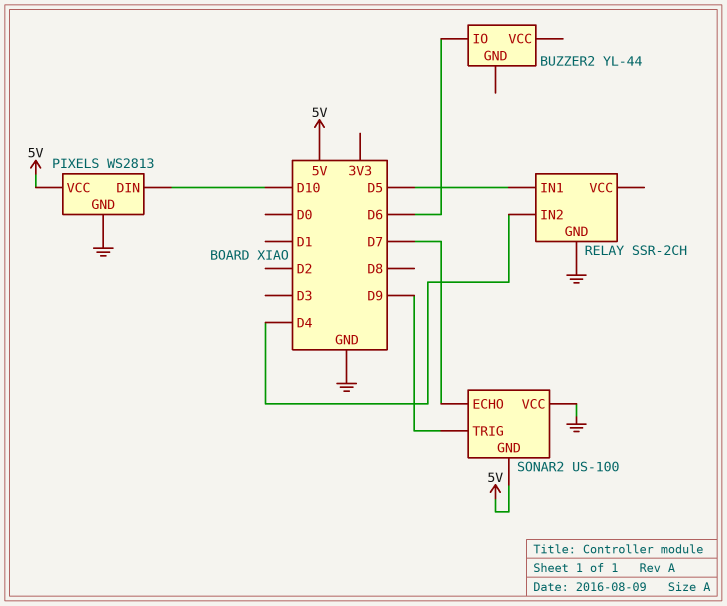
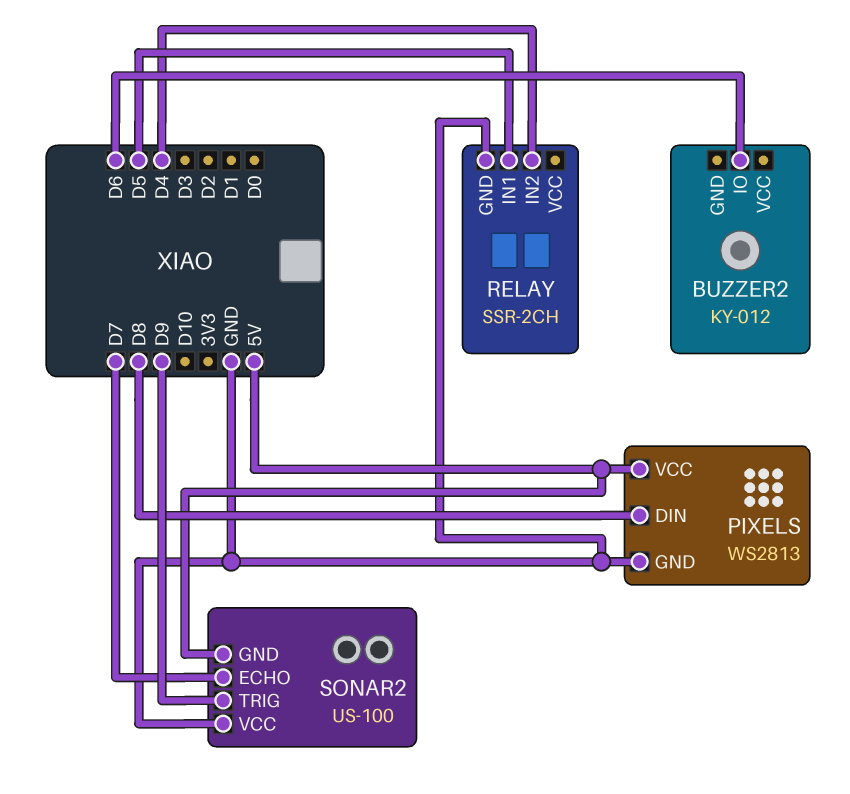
BUZZER2: YL-44 -> KY-012
PIXELS pin DIN: D10 -> D8

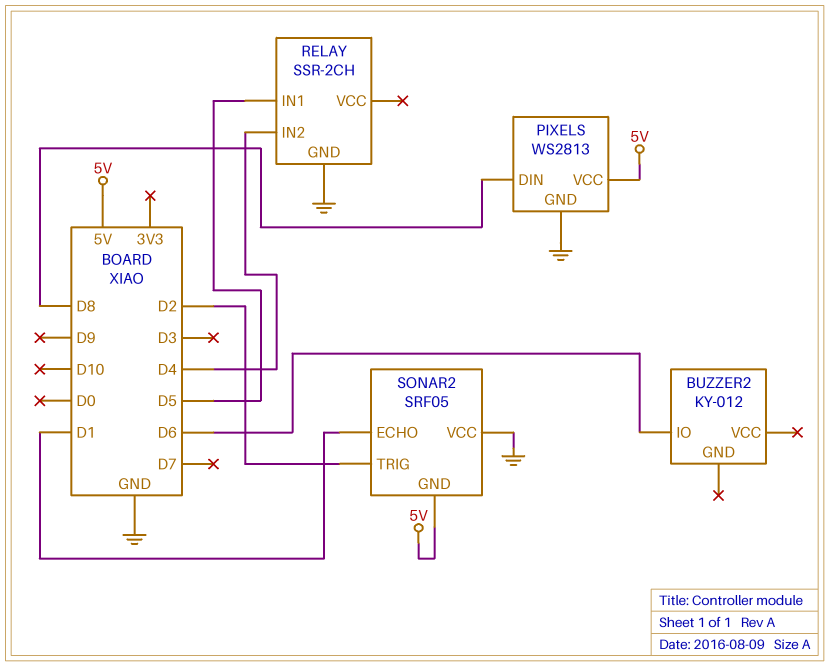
SONAR2: US-100 -> SRF05
SONAR2 pin ECHO: D7 -> D1
SONAR2 pin TRIG: D9 -> D2

